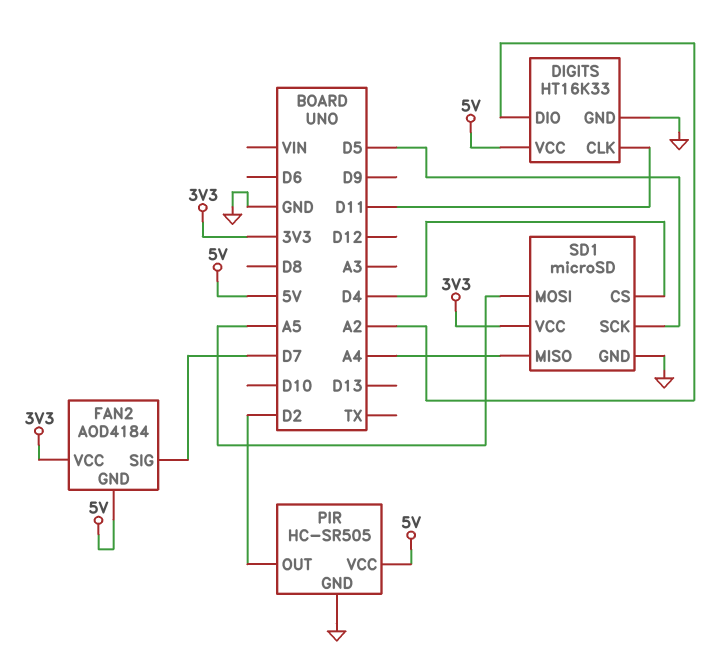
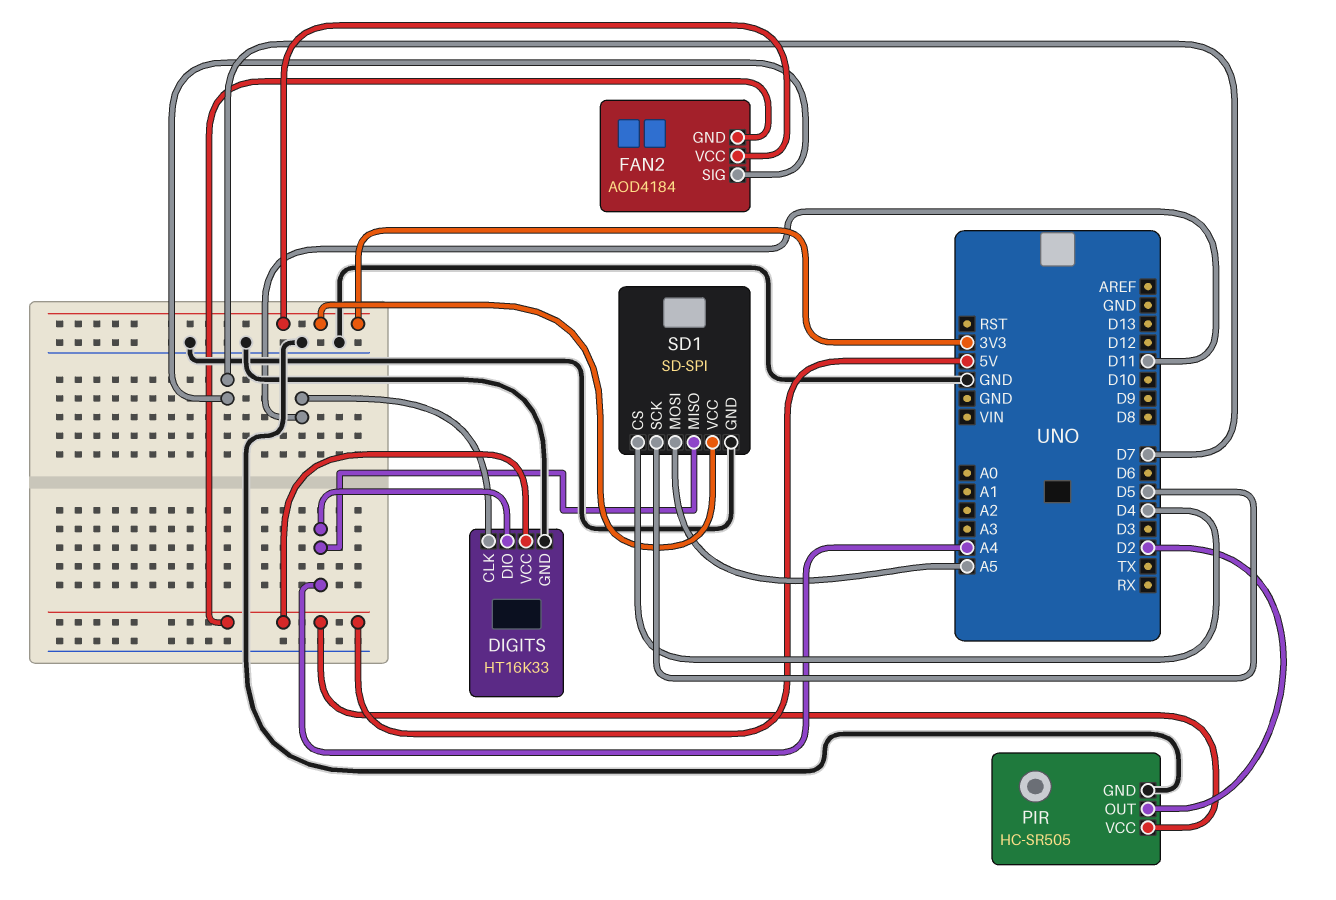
DIGITS pin DIO: A2 -> A4
SD1: microSD -> SD-SPI

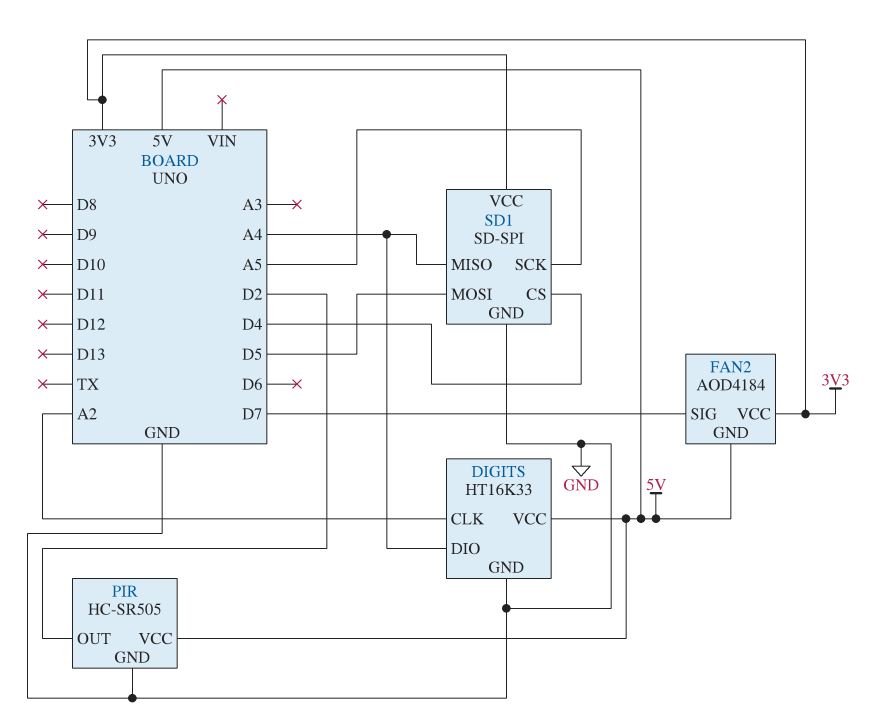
DIGITS pin CLK: D11 -> A2
SD1 pin MOSI: A5 -> D5
SD1 pin SCK: D5 -> A5

